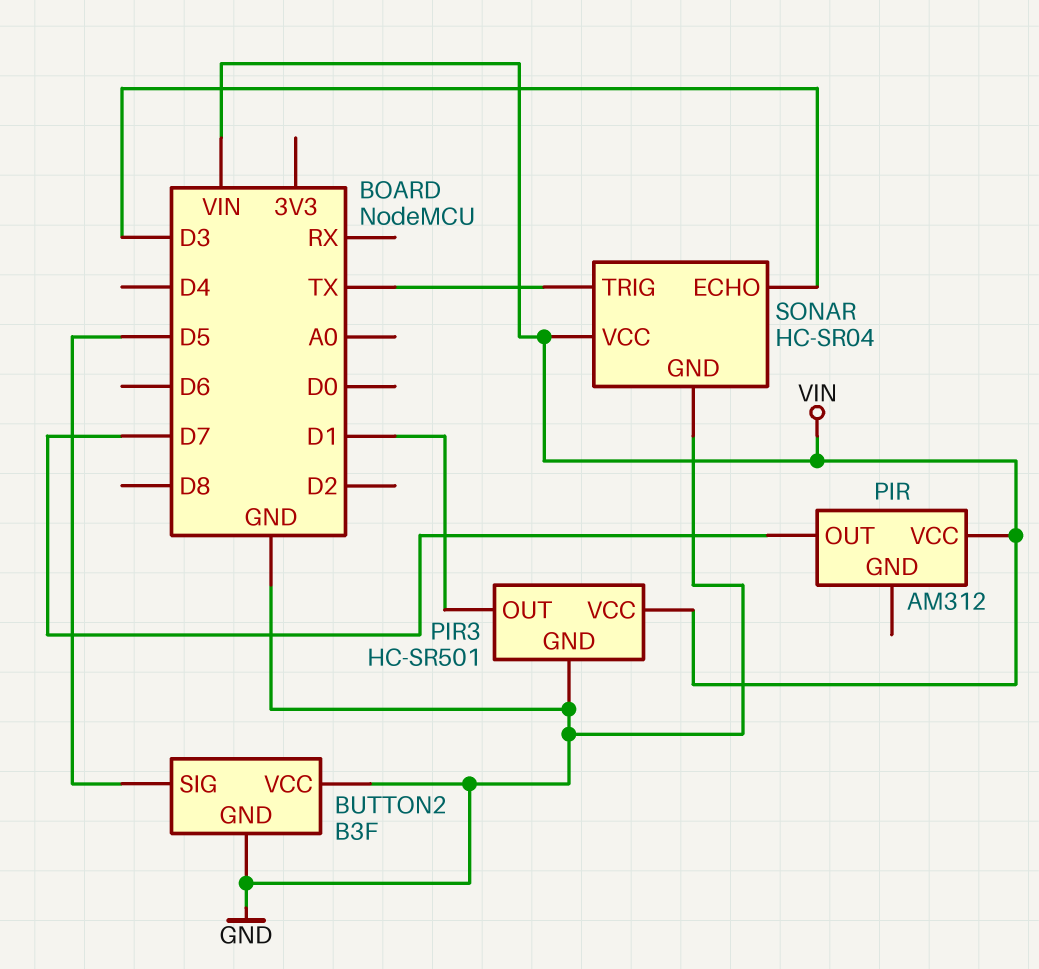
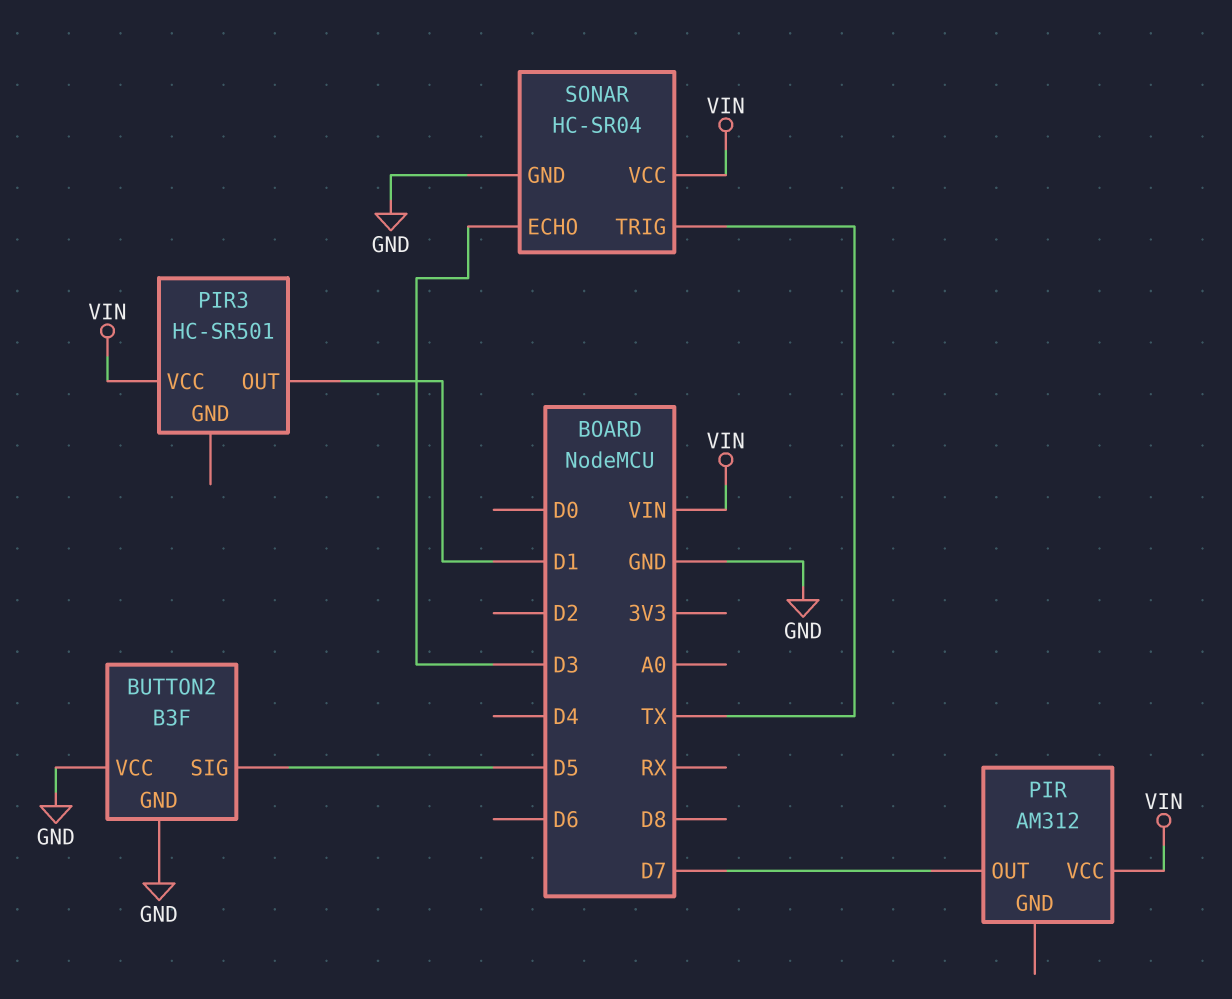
PIR3 pin GND: GND -> none

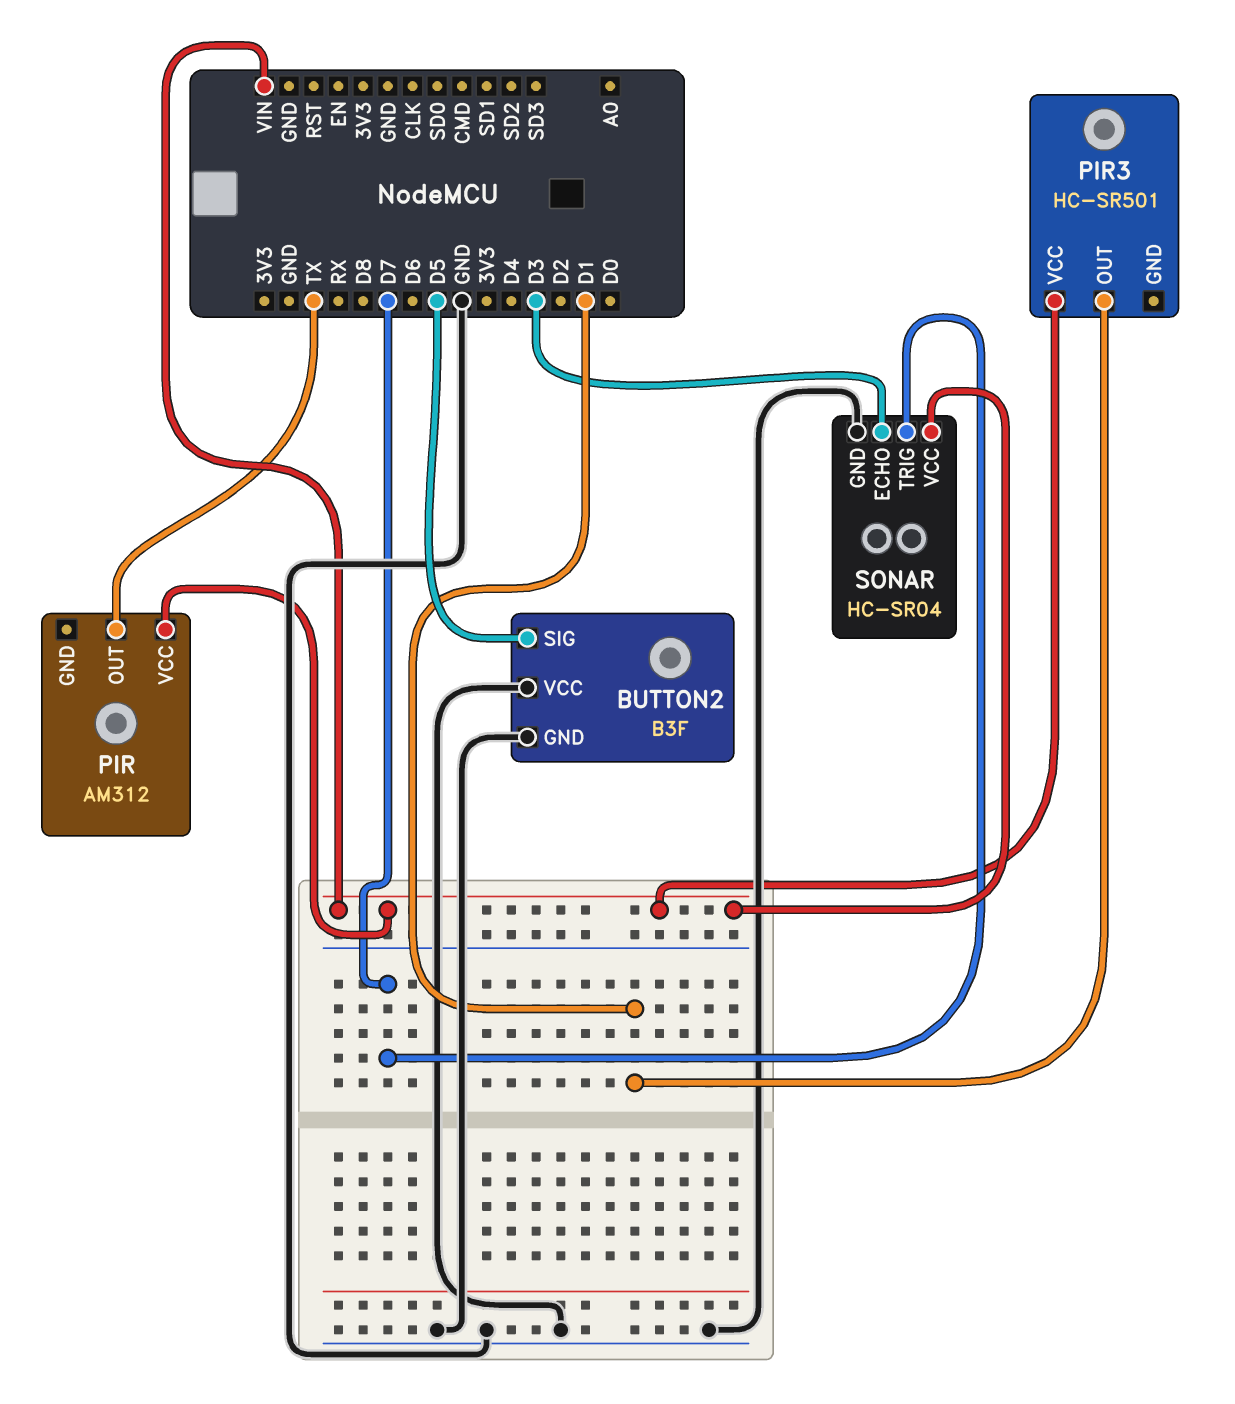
PIR pin OUT: D7 -> TX
SONAR pin TRIG: TX -> D7

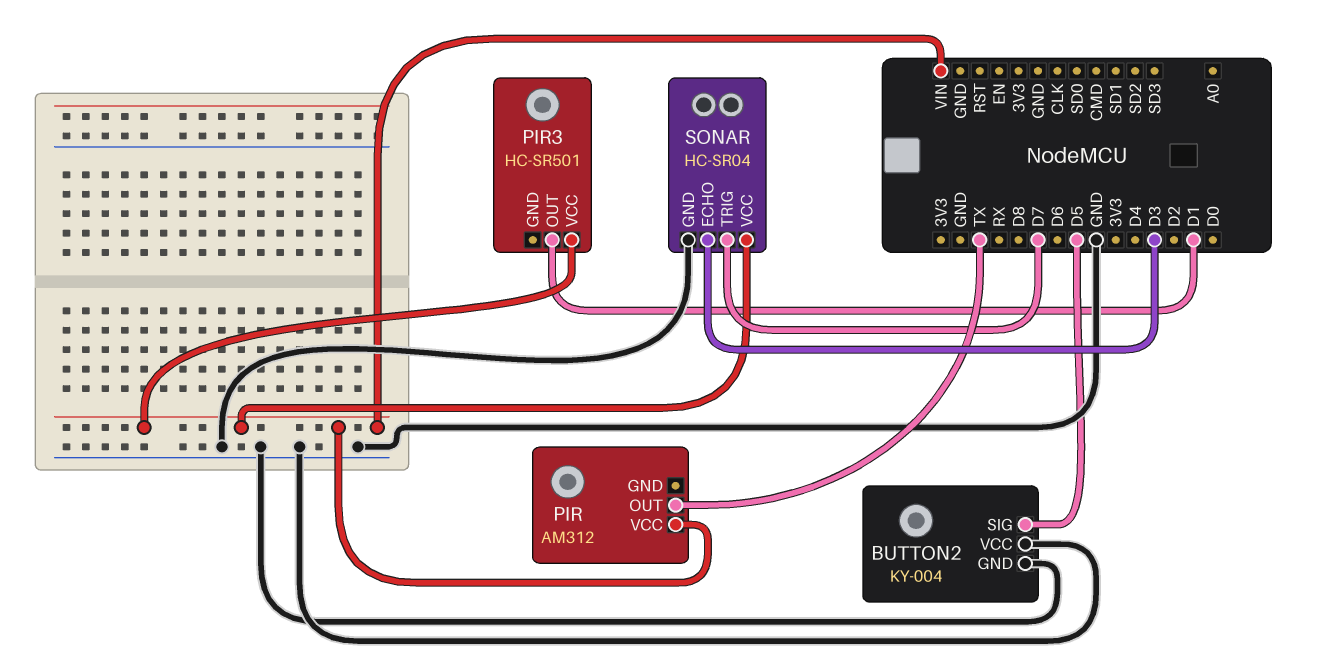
BUTTON2: B3F -> KY-004

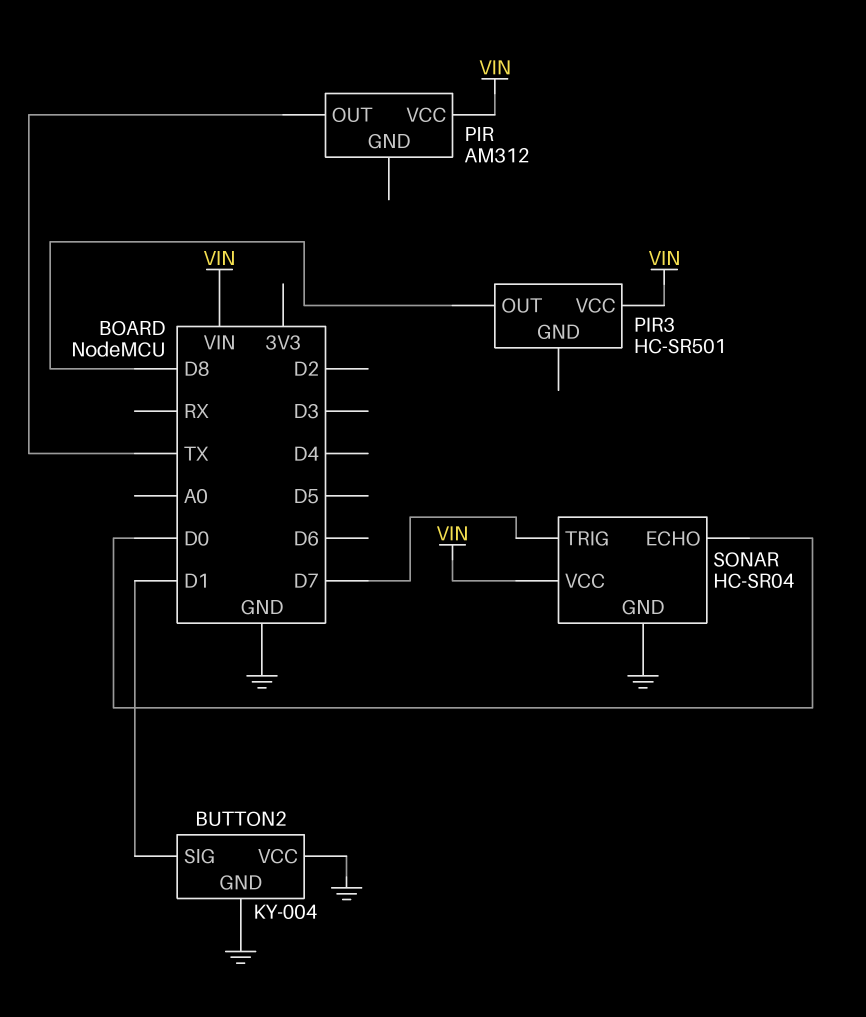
BUTTON2 pin SIG: D5 -> D1
PIR3 pin OUT: D1 -> D8
SONAR pin ECHO: D3 -> D0

